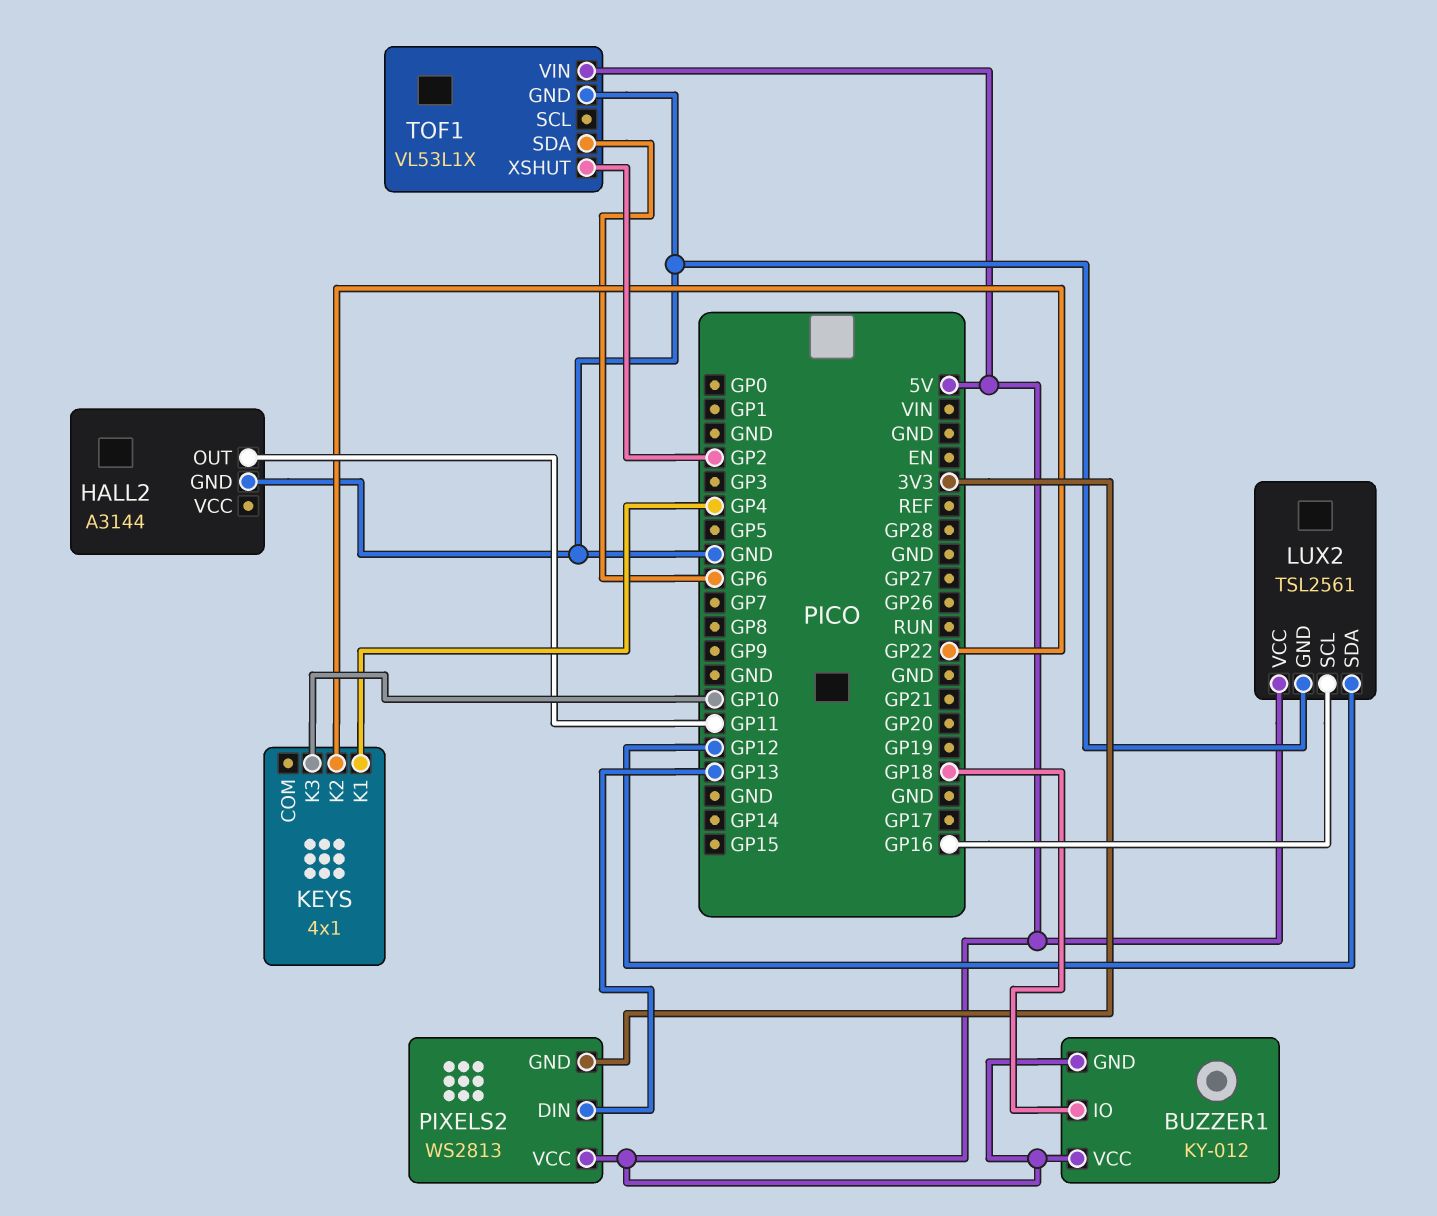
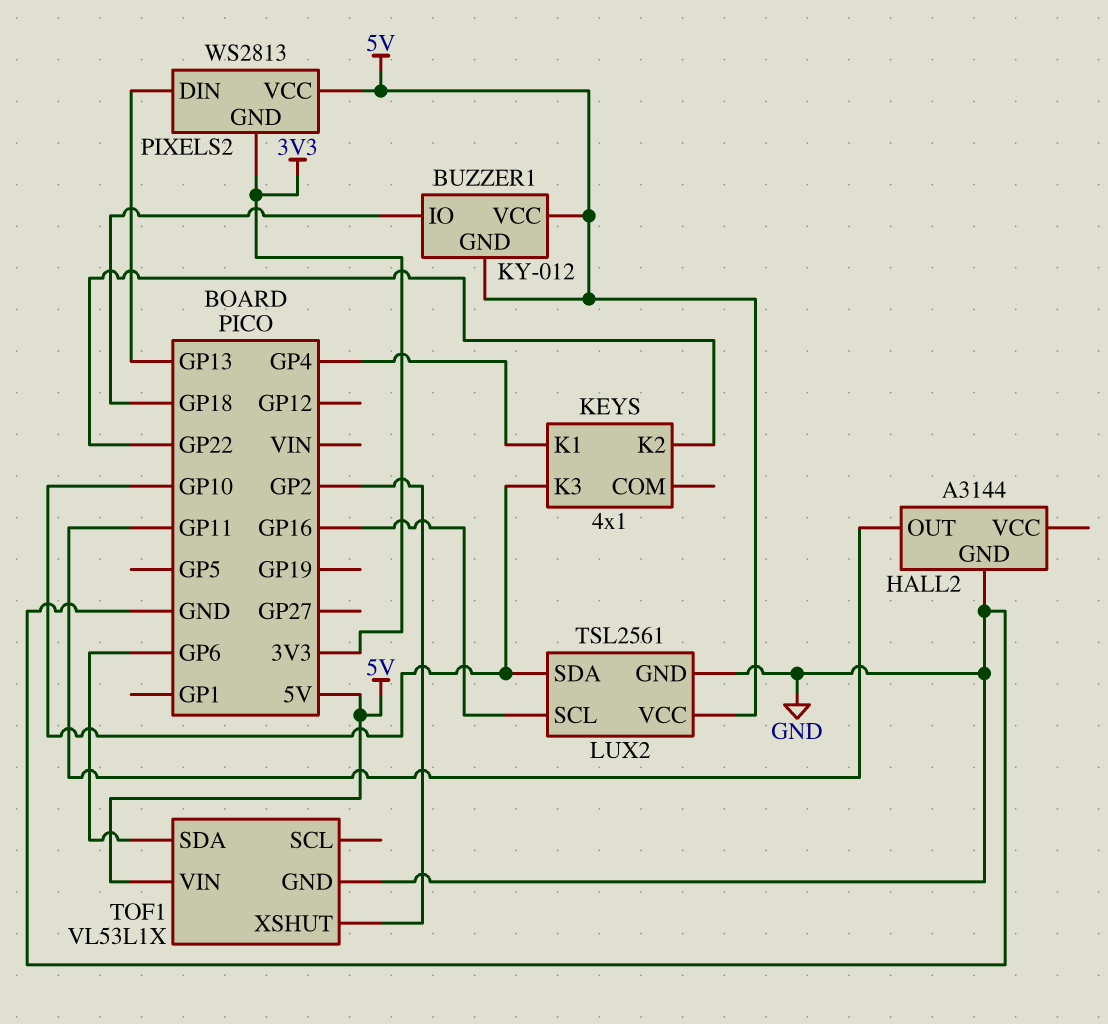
LUX2 pin SDA: GP12 -> GP10

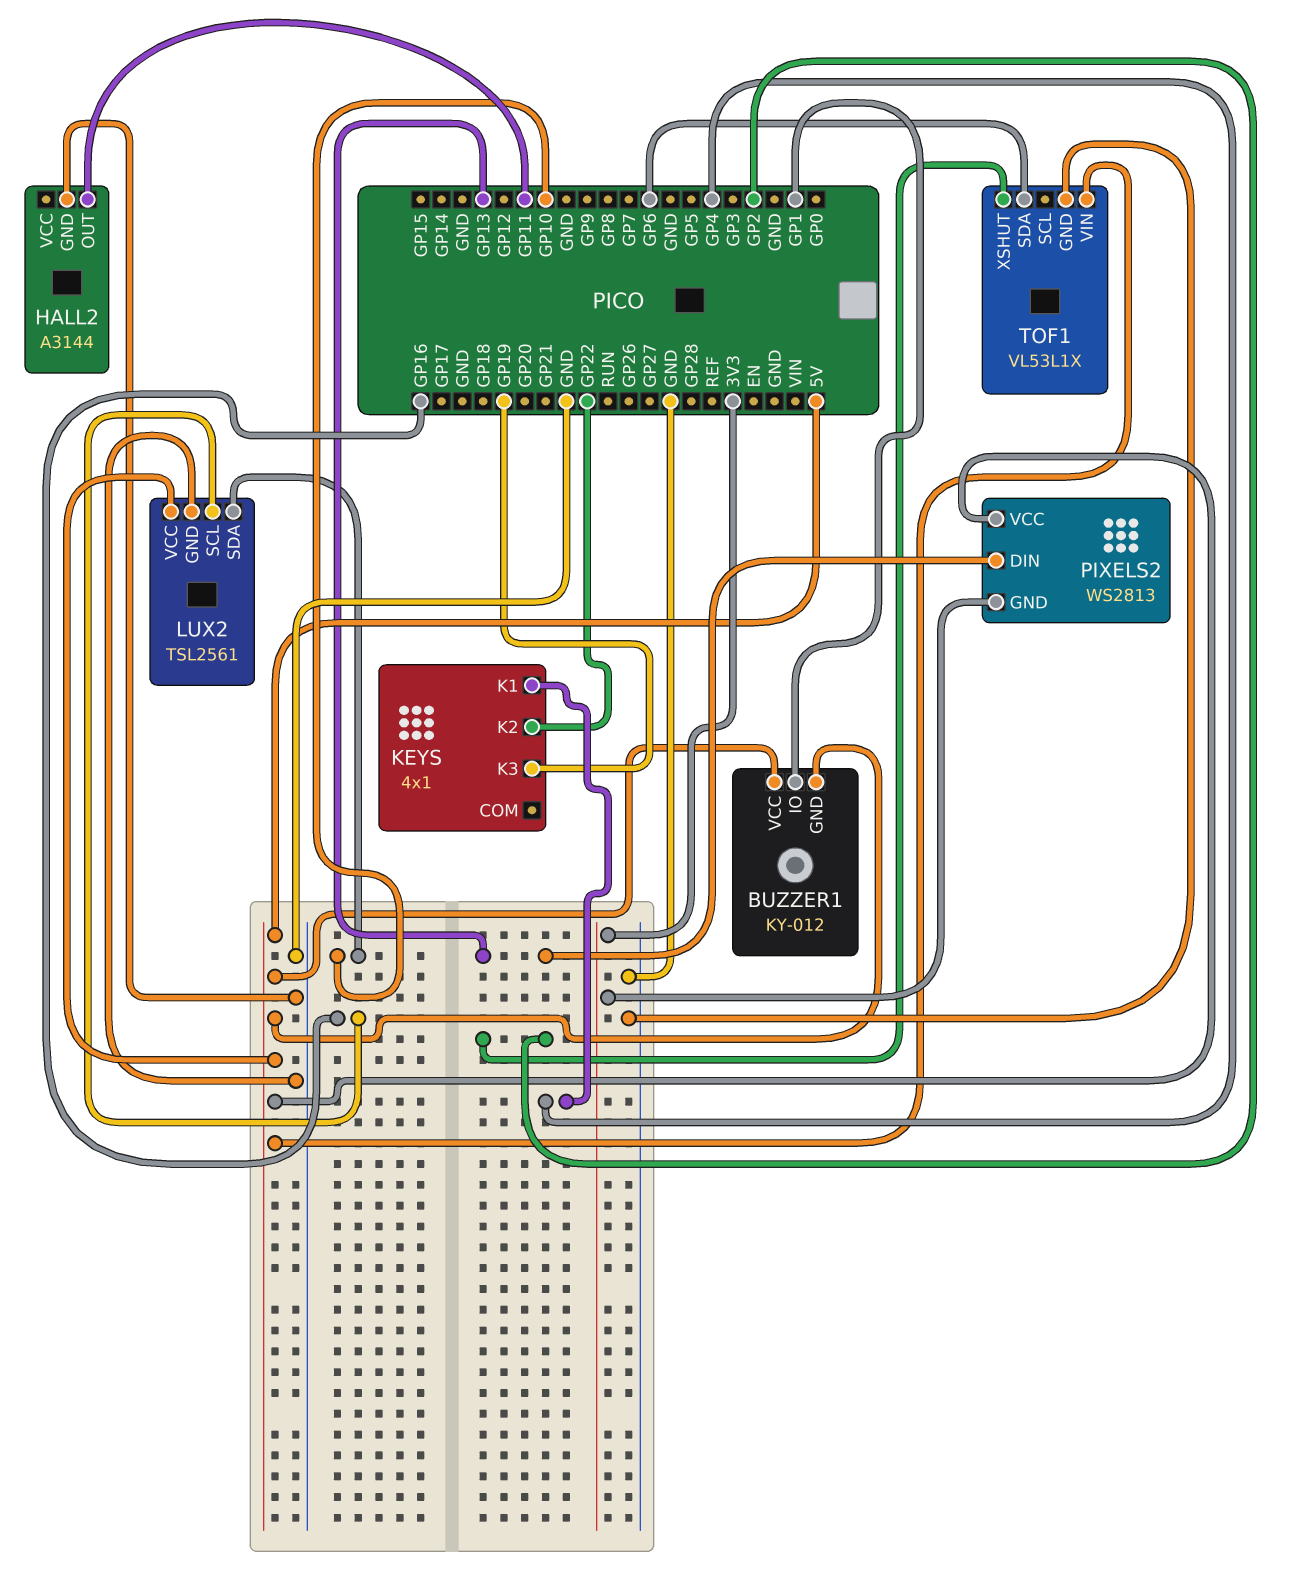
BUZZER1 pin IO: GP18 -> GP1
KEYS pin K3: GP10 -> GP19

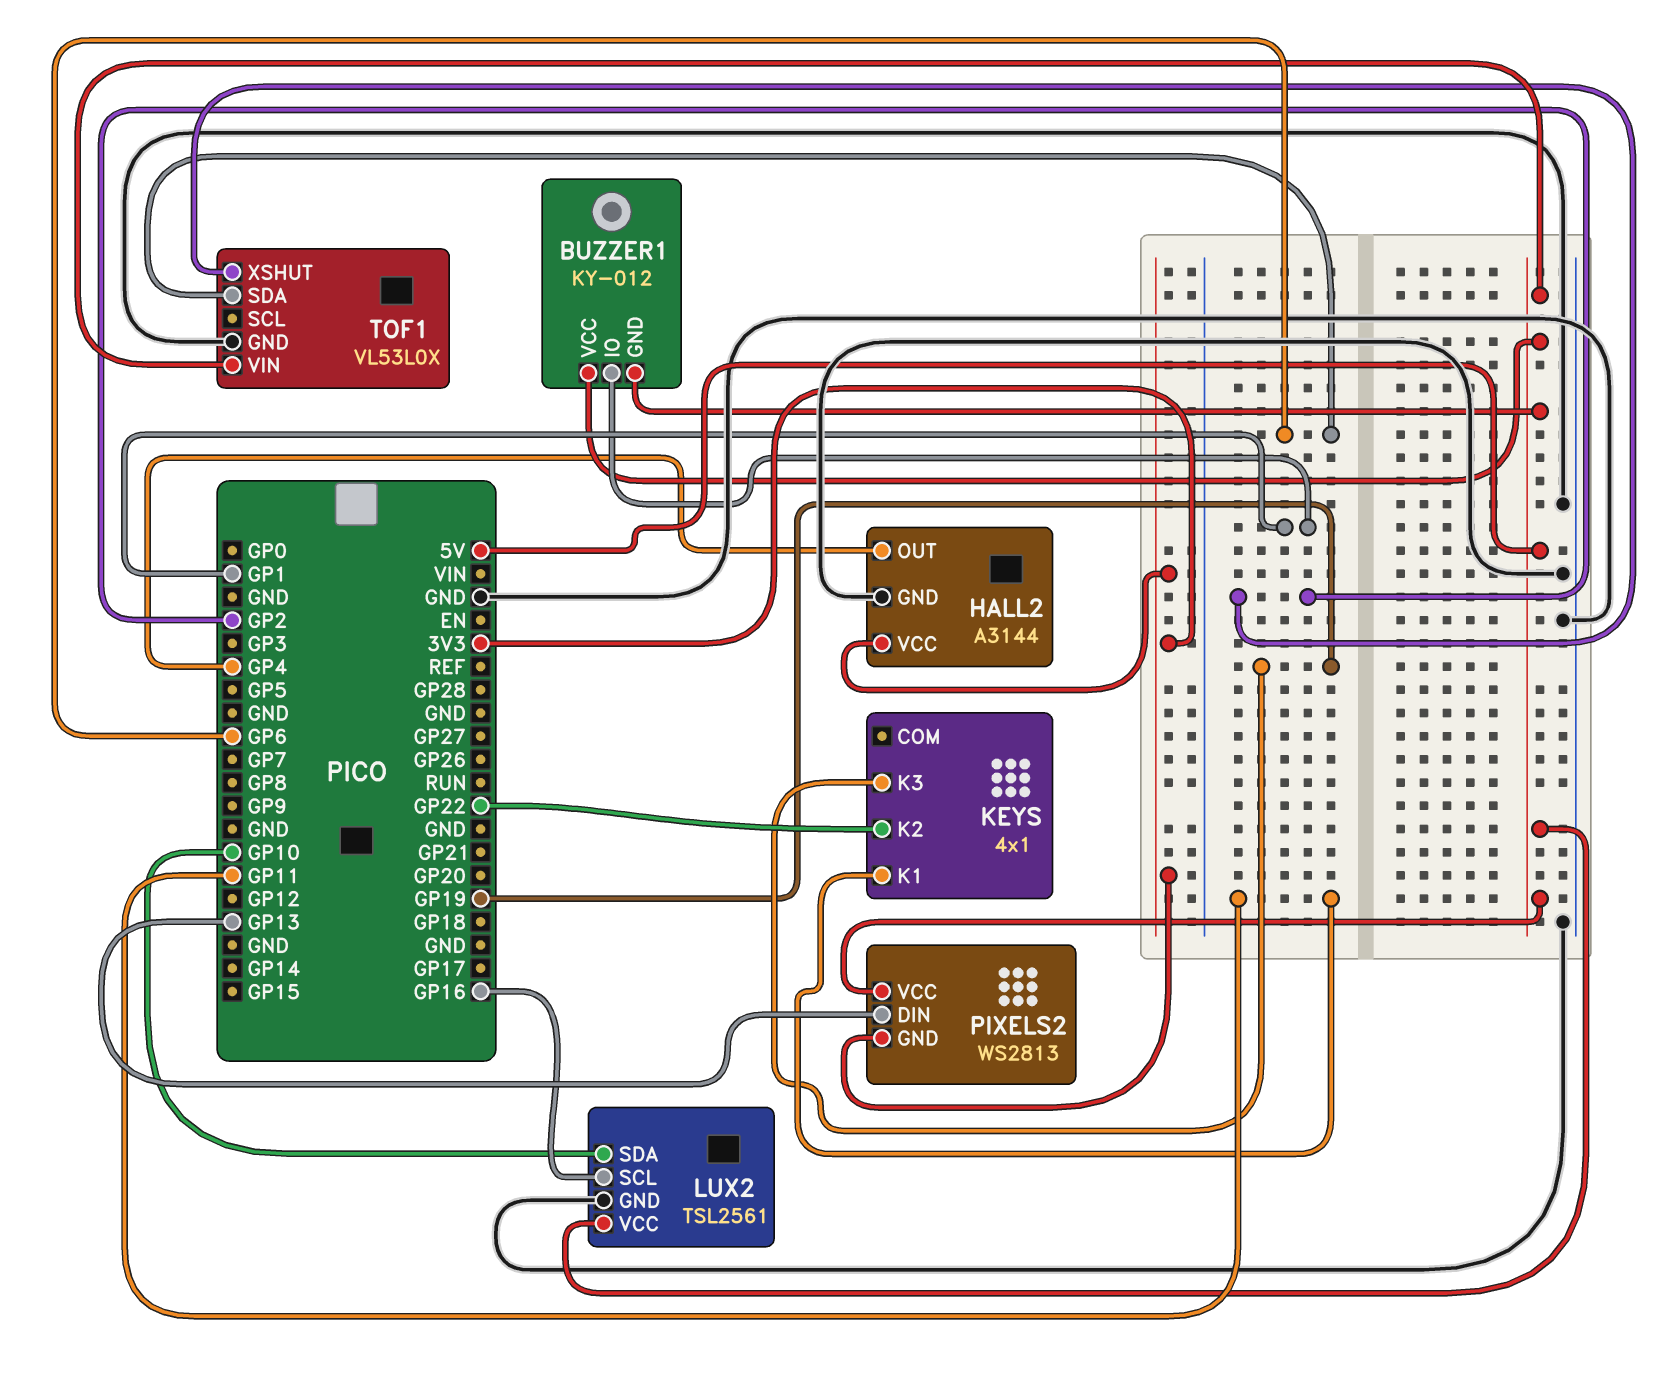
HALL2 pin OUT: GP11 -> GP4
HALL2 pin VCC: none -> 3V3
KEYS pin K1: GP4 -> GP11
TOF1: VL53L1X -> VL53L0X

